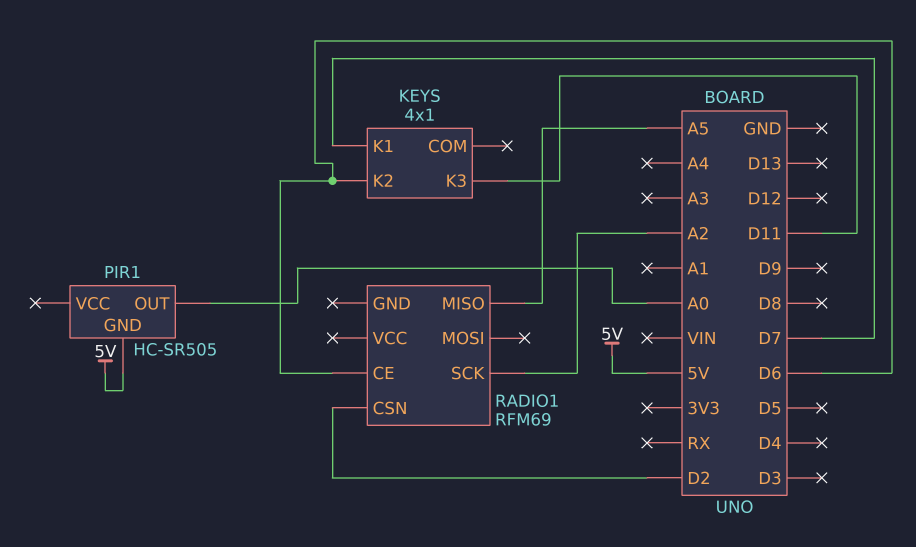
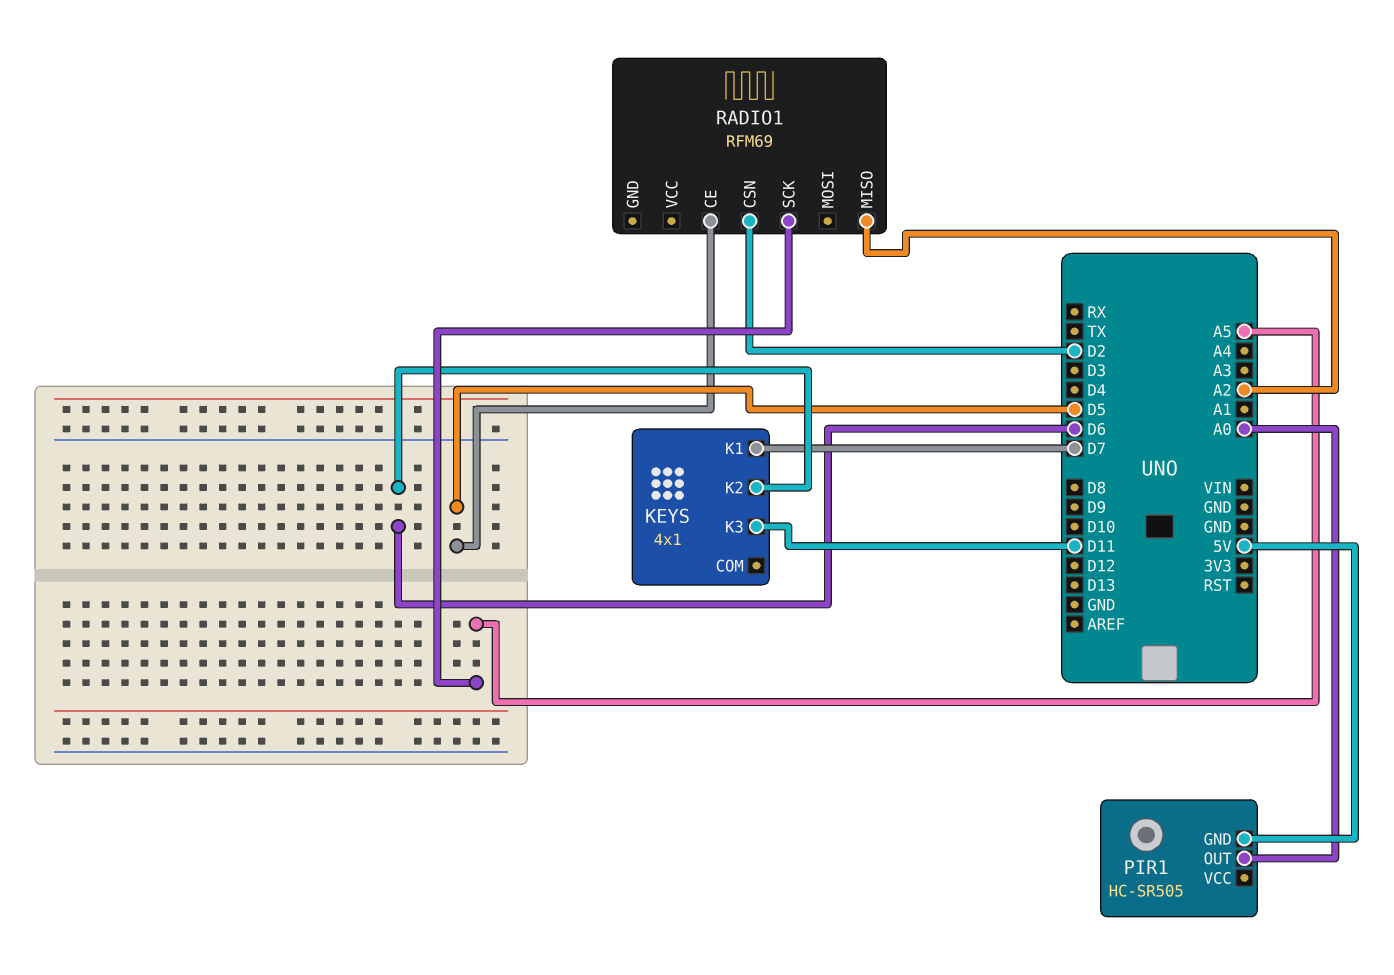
RADIO1 pin CE: D6 -> D5
RADIO1 pin MISO: A5 -> A2
RADIO1 pin SCK: A2 -> A5

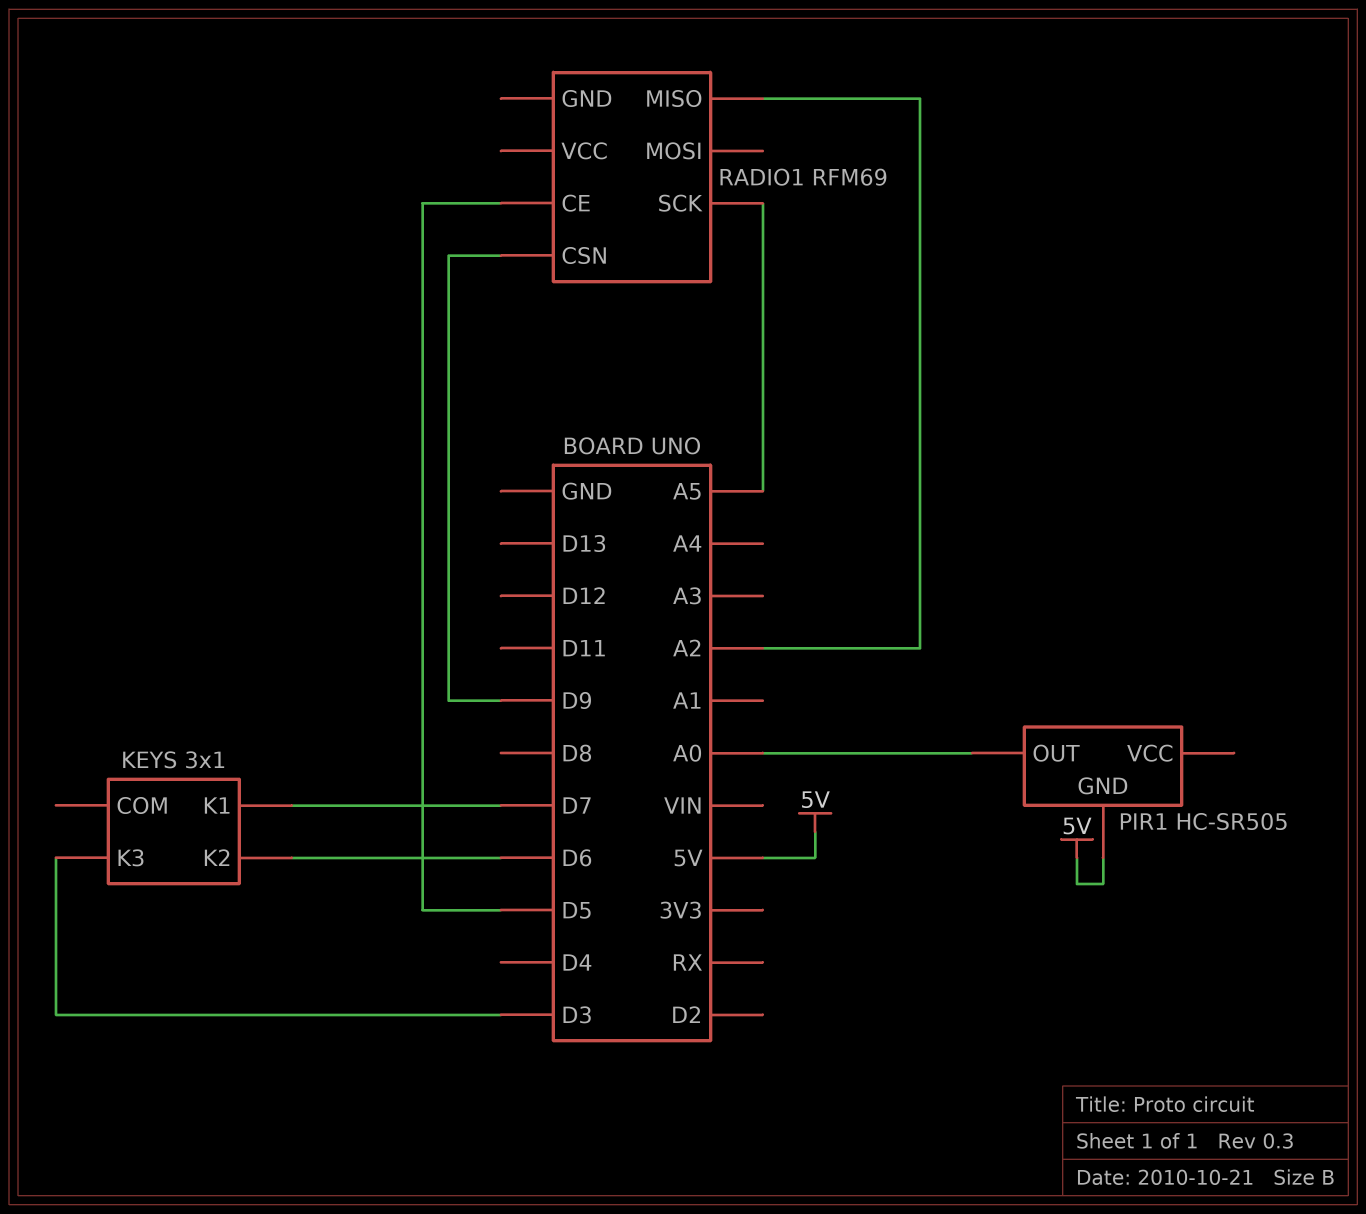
KEYS: 4x1 -> 3x1
KEYS pin K3: D11 -> D3
RADIO1 pin CSN: D2 -> D9

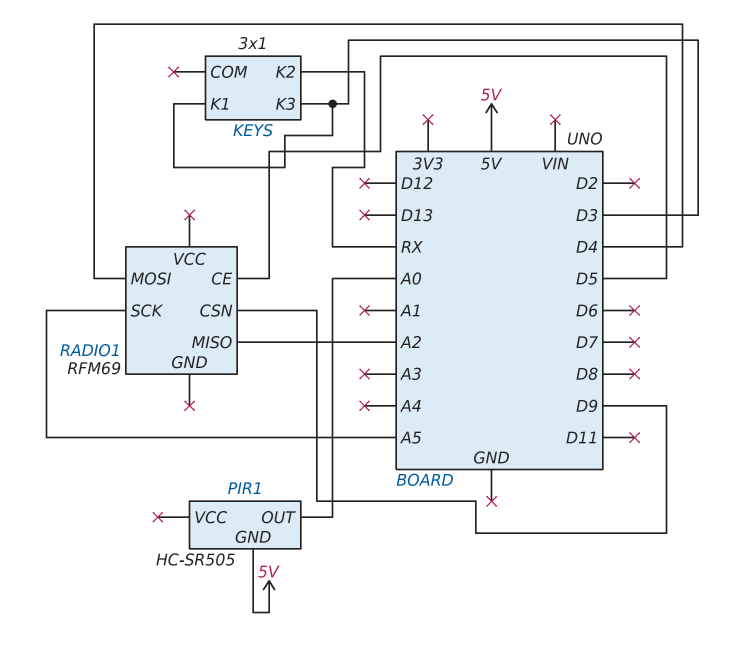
KEYS pin K1: D7 -> D3
KEYS pin K2: D6 -> RX
RADIO1 pin MOSI: none -> D4

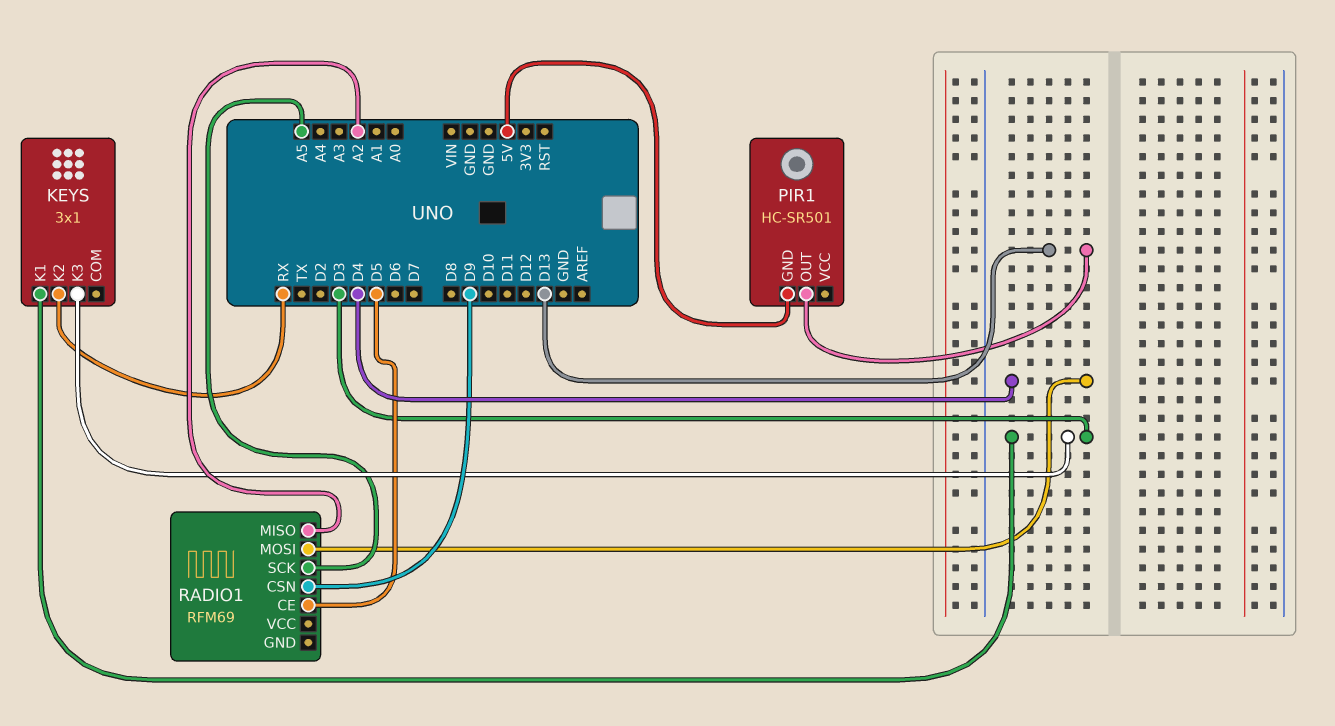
PIR1: HC-SR505 -> HC-SR501
PIR1 pin OUT: A0 -> D13

